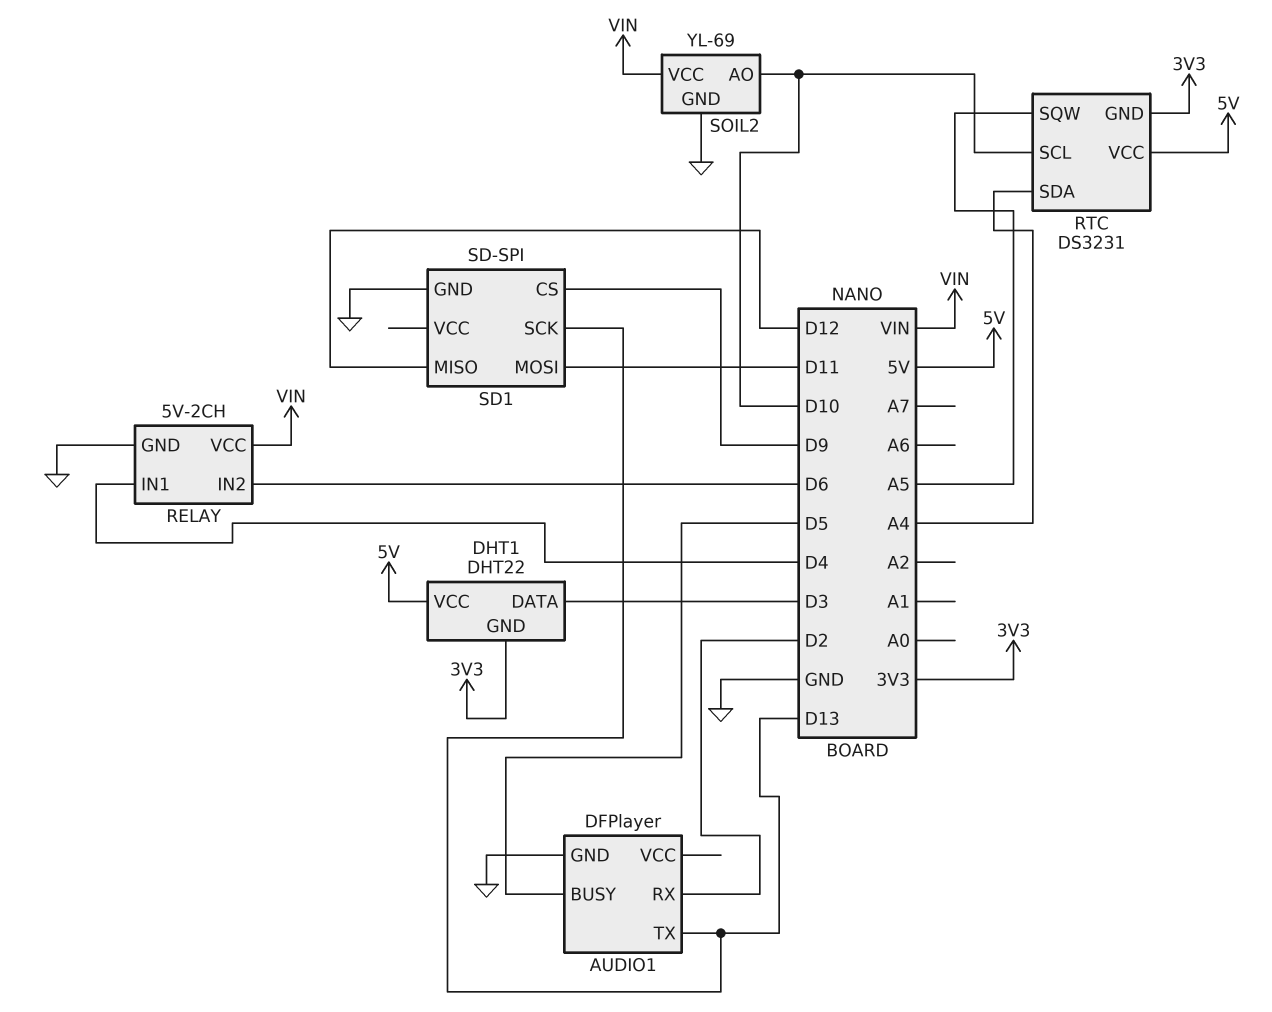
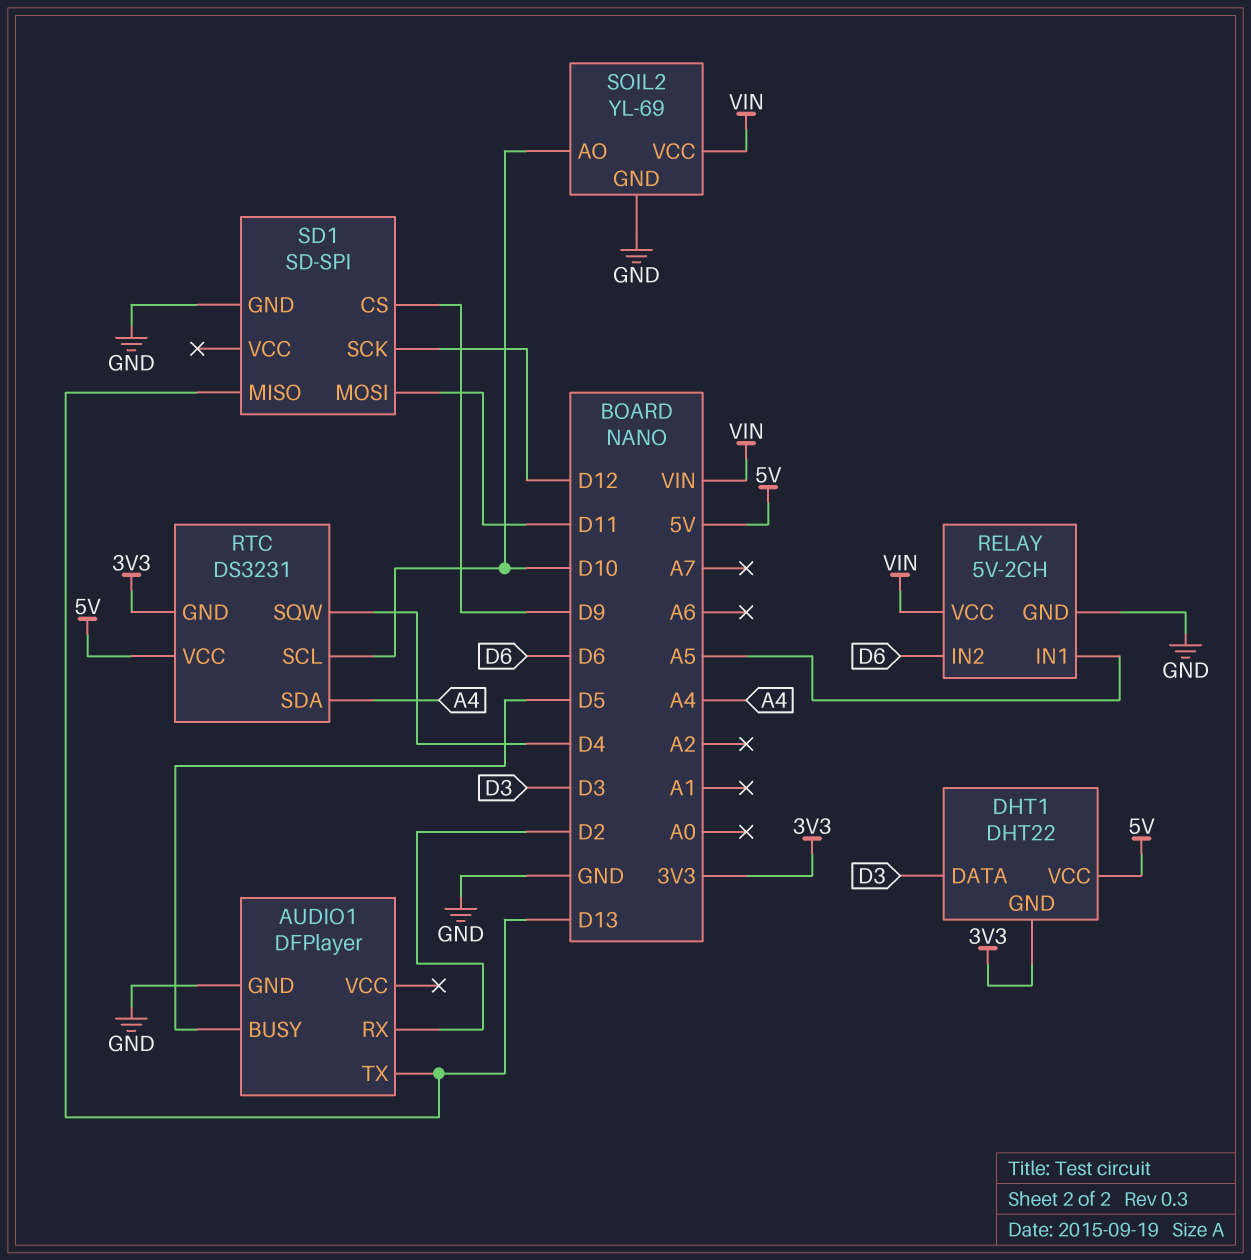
RELAY pin IN1: D4 -> A5
RTC pin SQW: A5 -> D4
SD1 pin MISO: D12 -> D13
SD1 pin SCK: D13 -> D12

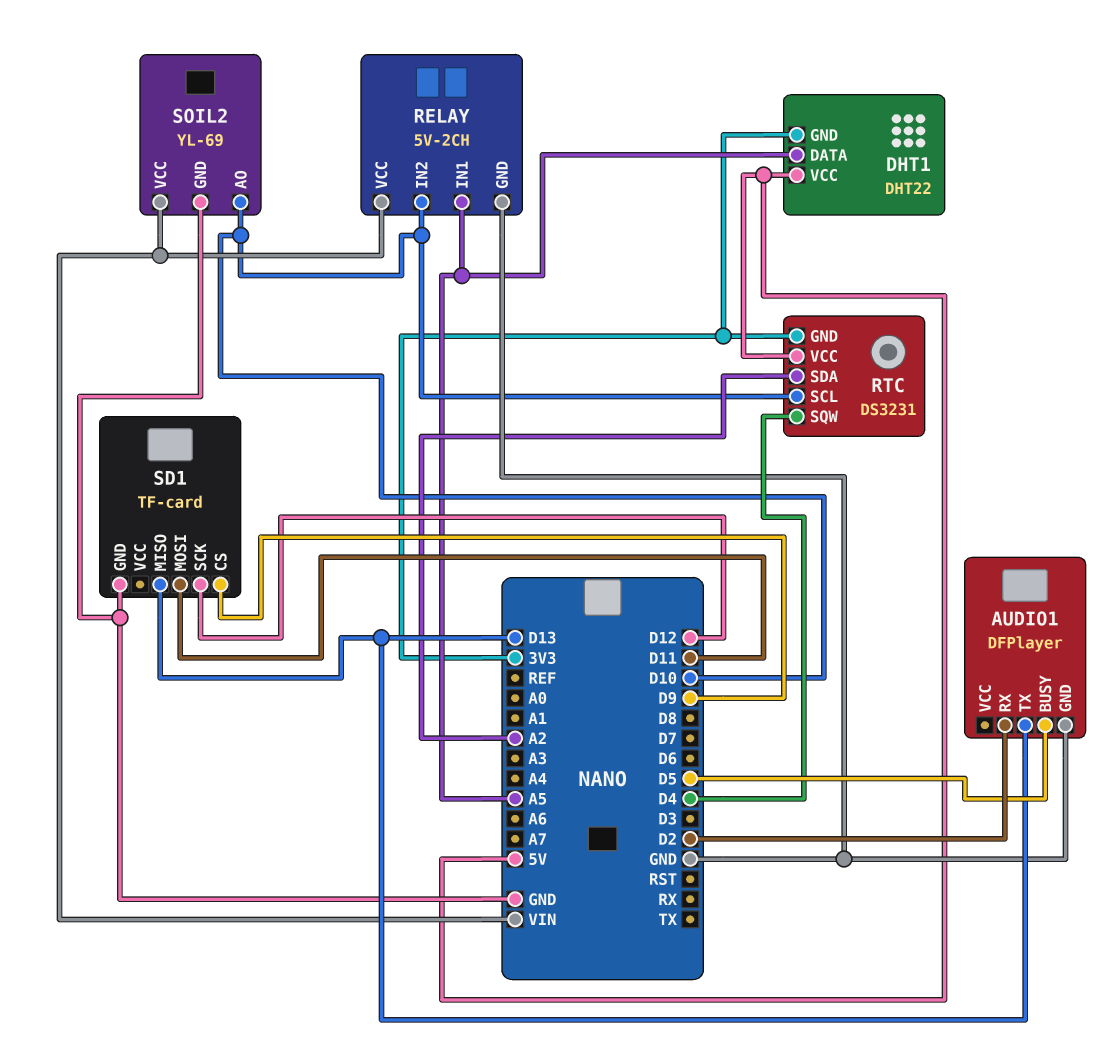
DHT1 pin DATA: D3 -> A5
RELAY pin IN2: D6 -> D10
RTC pin SDA: A4 -> A2
SD1: SD-SPI -> TF-card

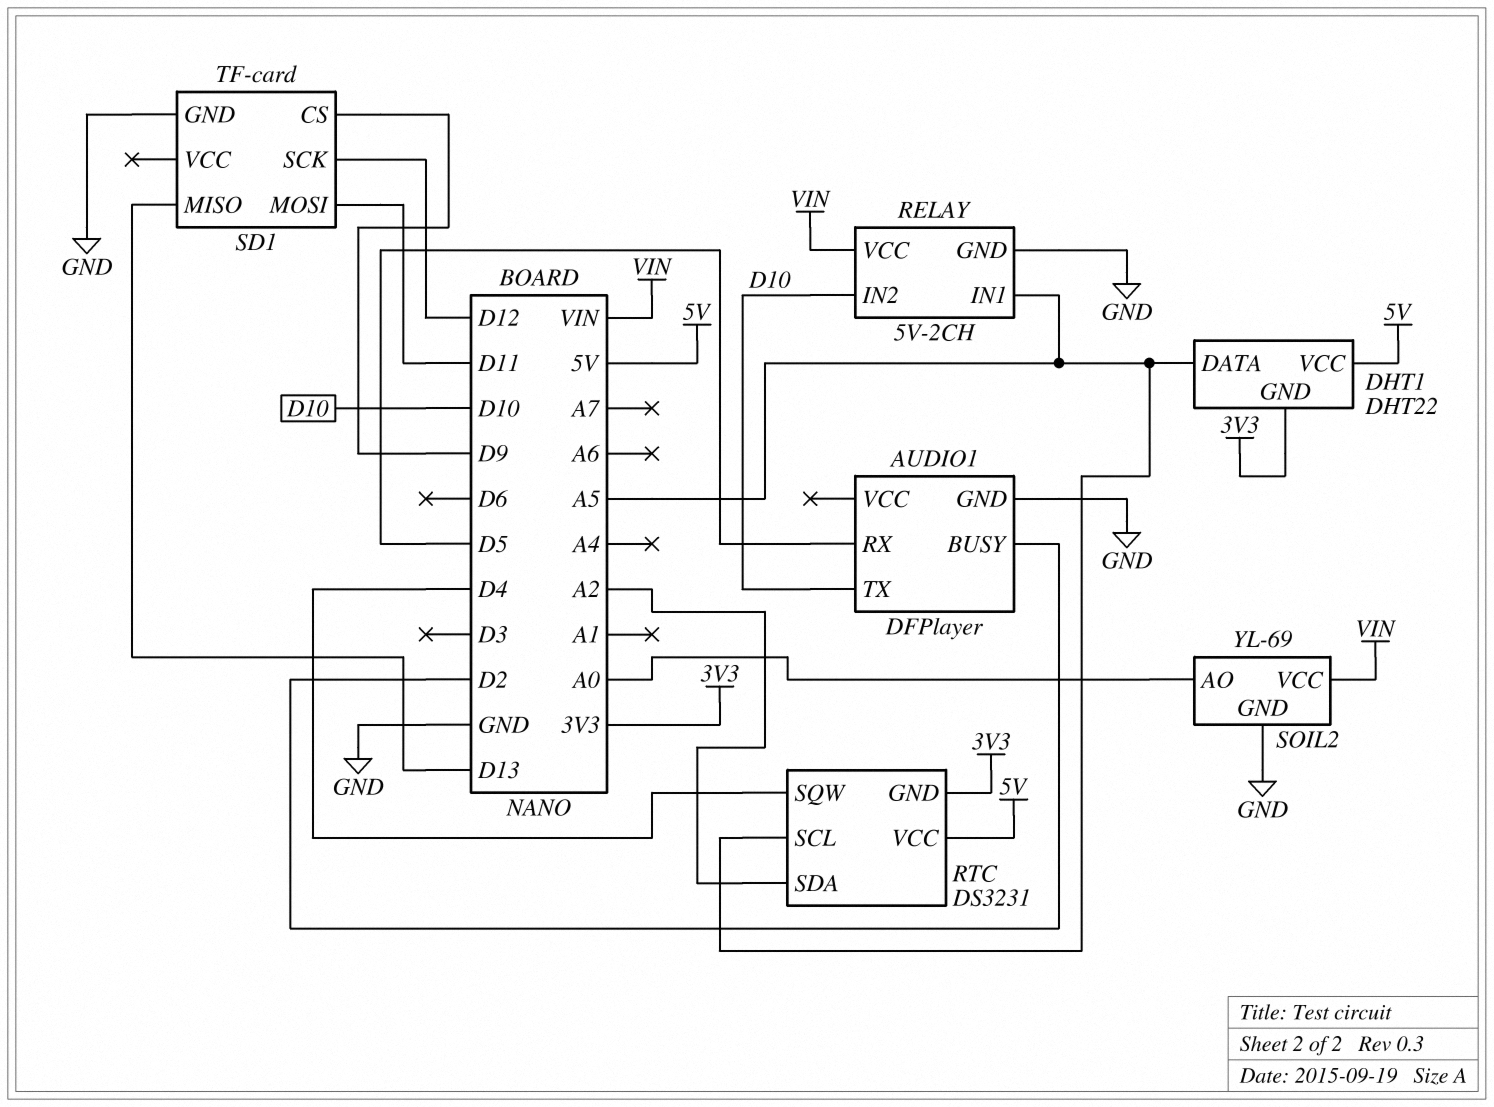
AUDIO1 pin BUSY: D5 -> D2
AUDIO1 pin RX: D2 -> D5
AUDIO1 pin TX: D13 -> D10
RTC pin SCL: D10 -> A5
SOIL2 pin AO: D10 -> A0

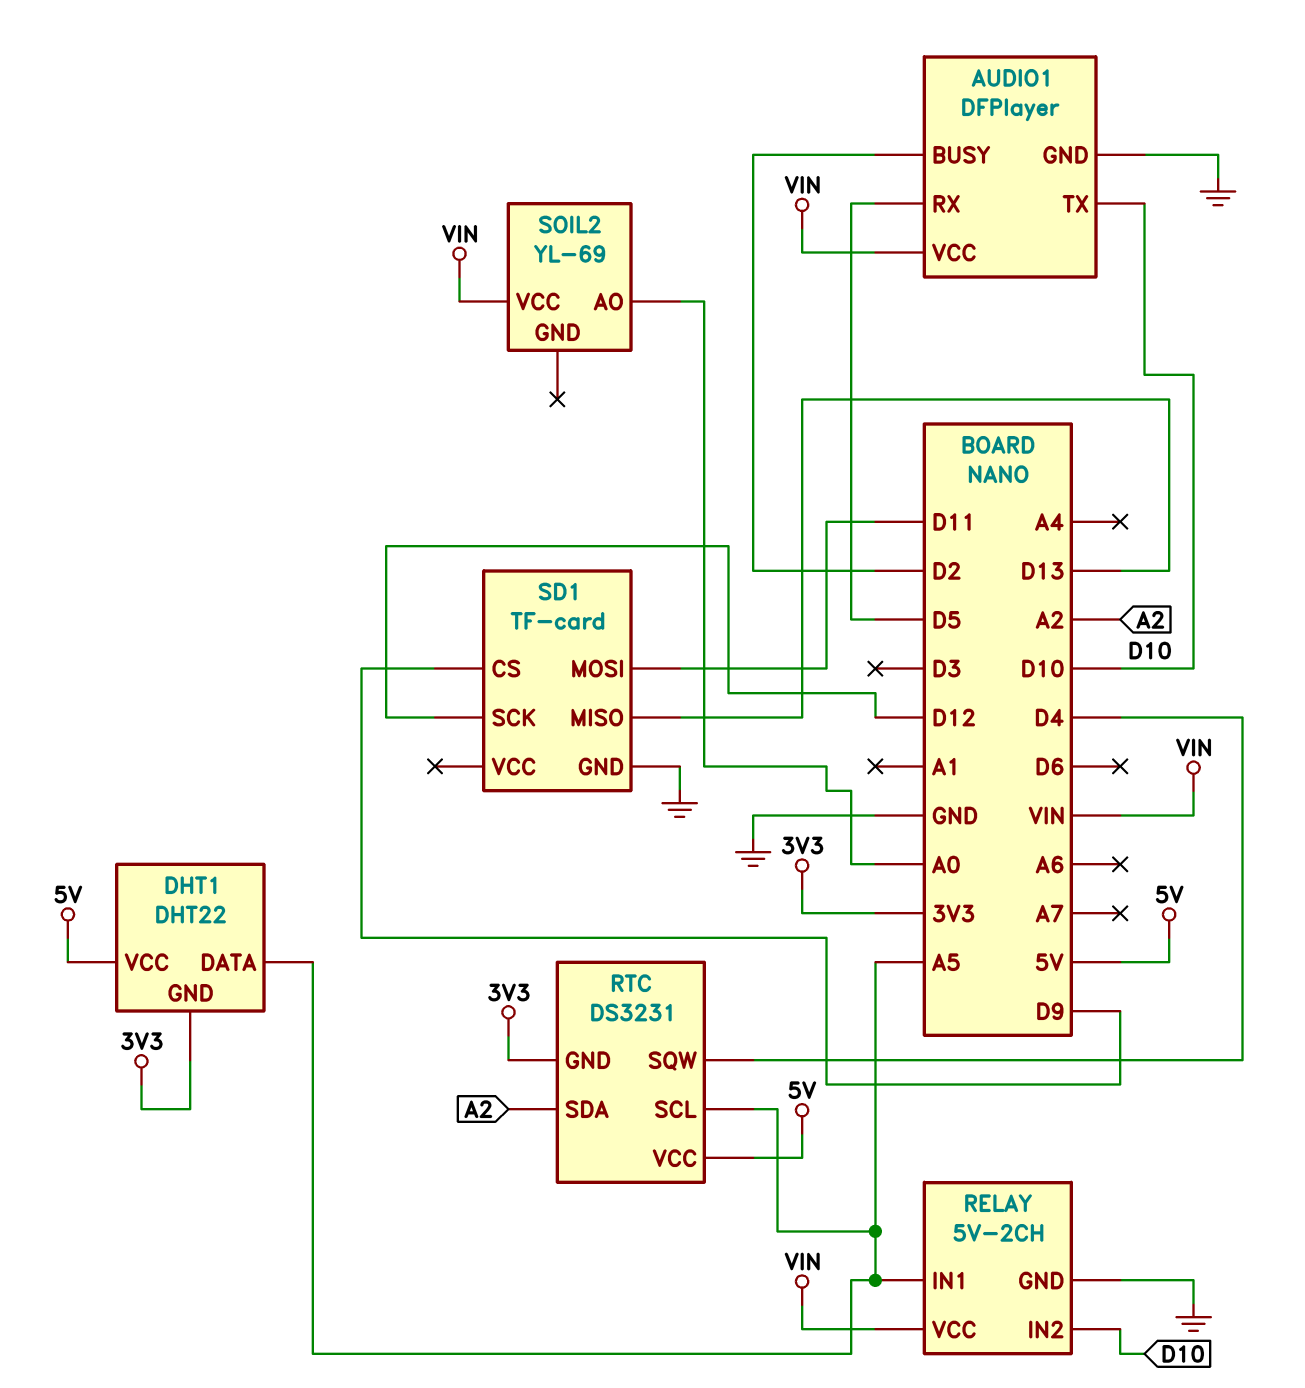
AUDIO1 pin VCC: none -> VIN
SOIL2 pin GND: GND -> none

